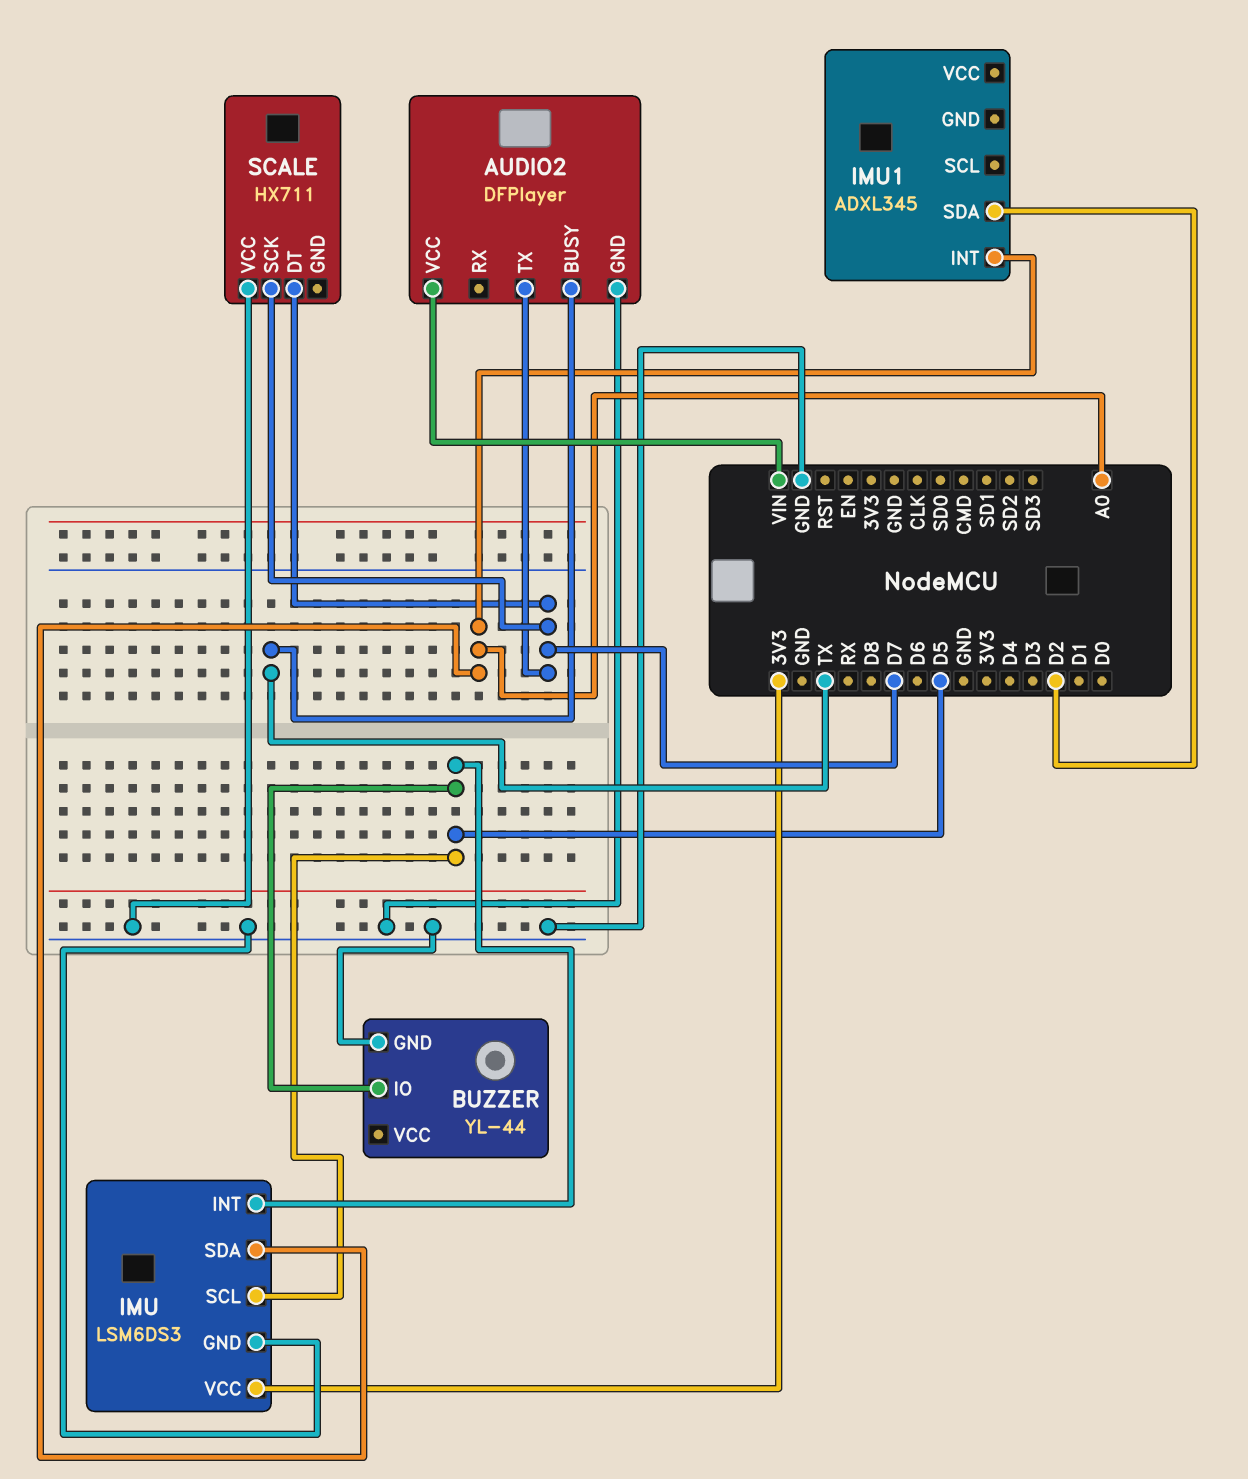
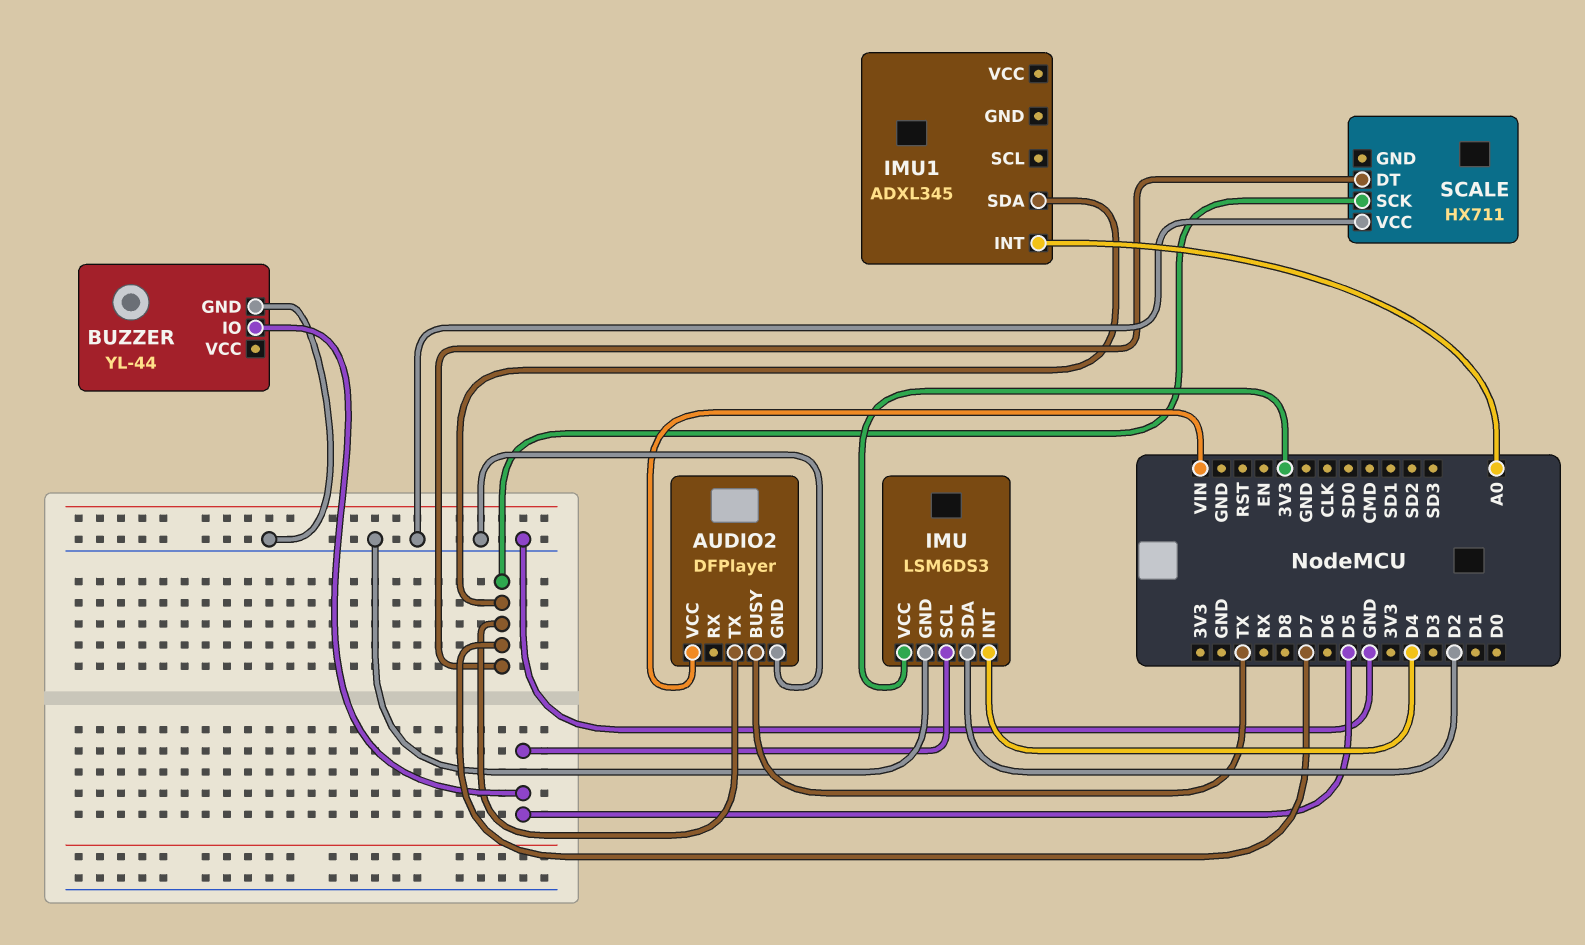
IMU pin INT: D5 -> D4
IMU pin SDA: A0 -> D2
IMU1 pin SDA: D2 -> D7

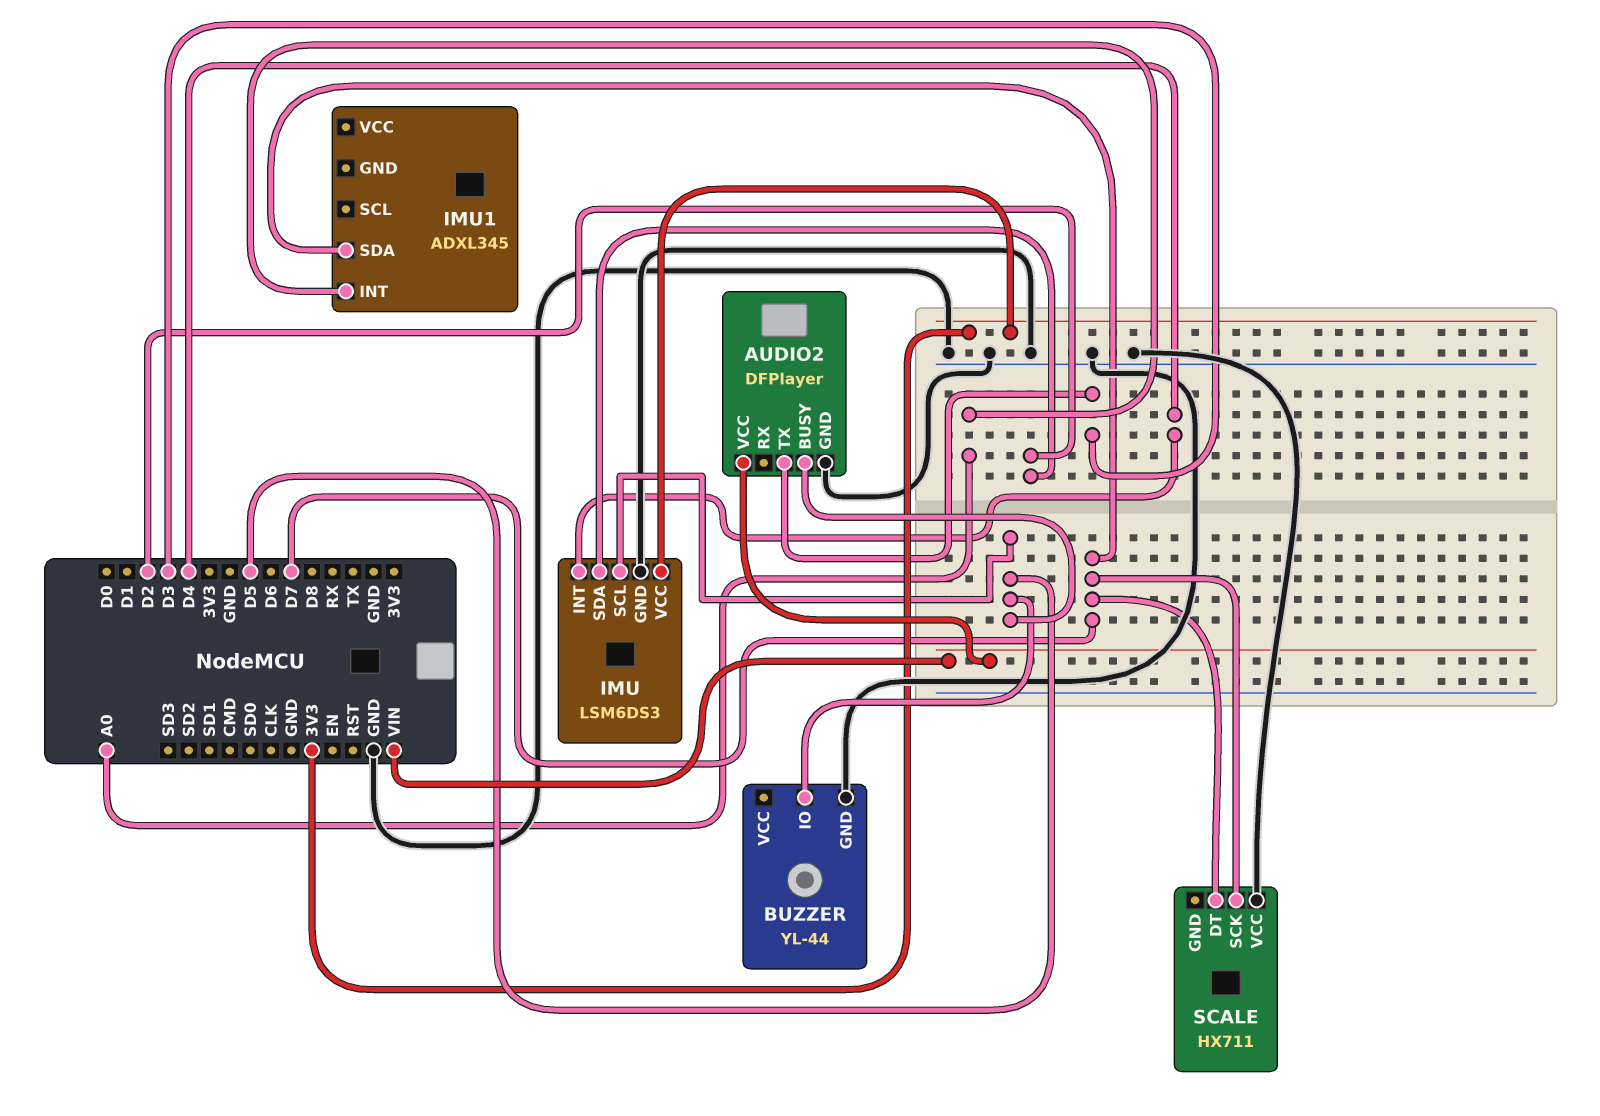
AUDIO2 pin BUSY: TX -> D5
AUDIO2 pin TX: D7 -> D3

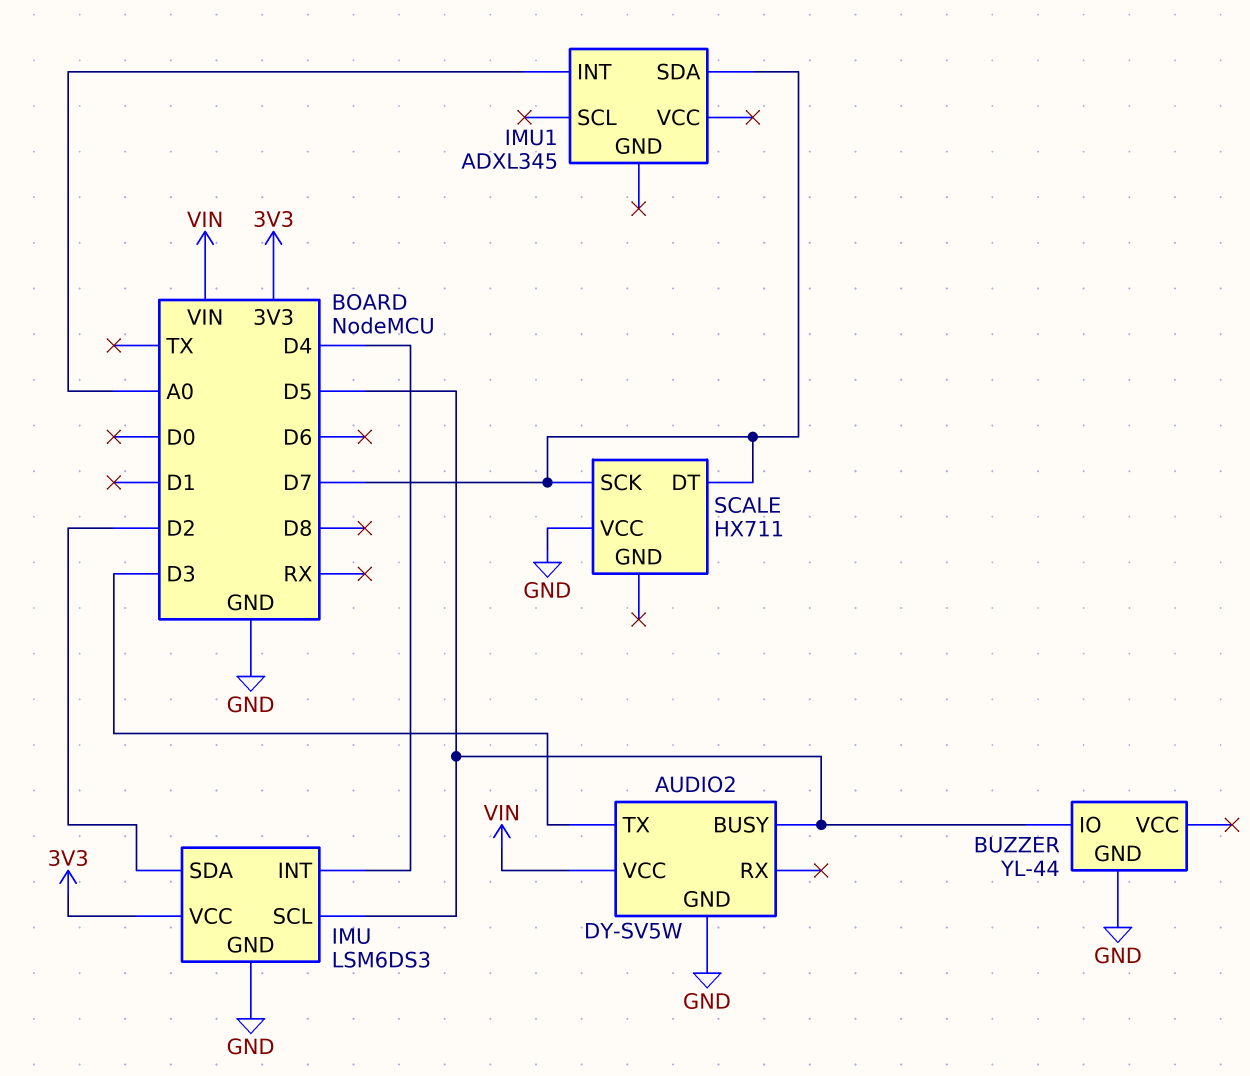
AUDIO2: DFPlayer -> DY-SV5W

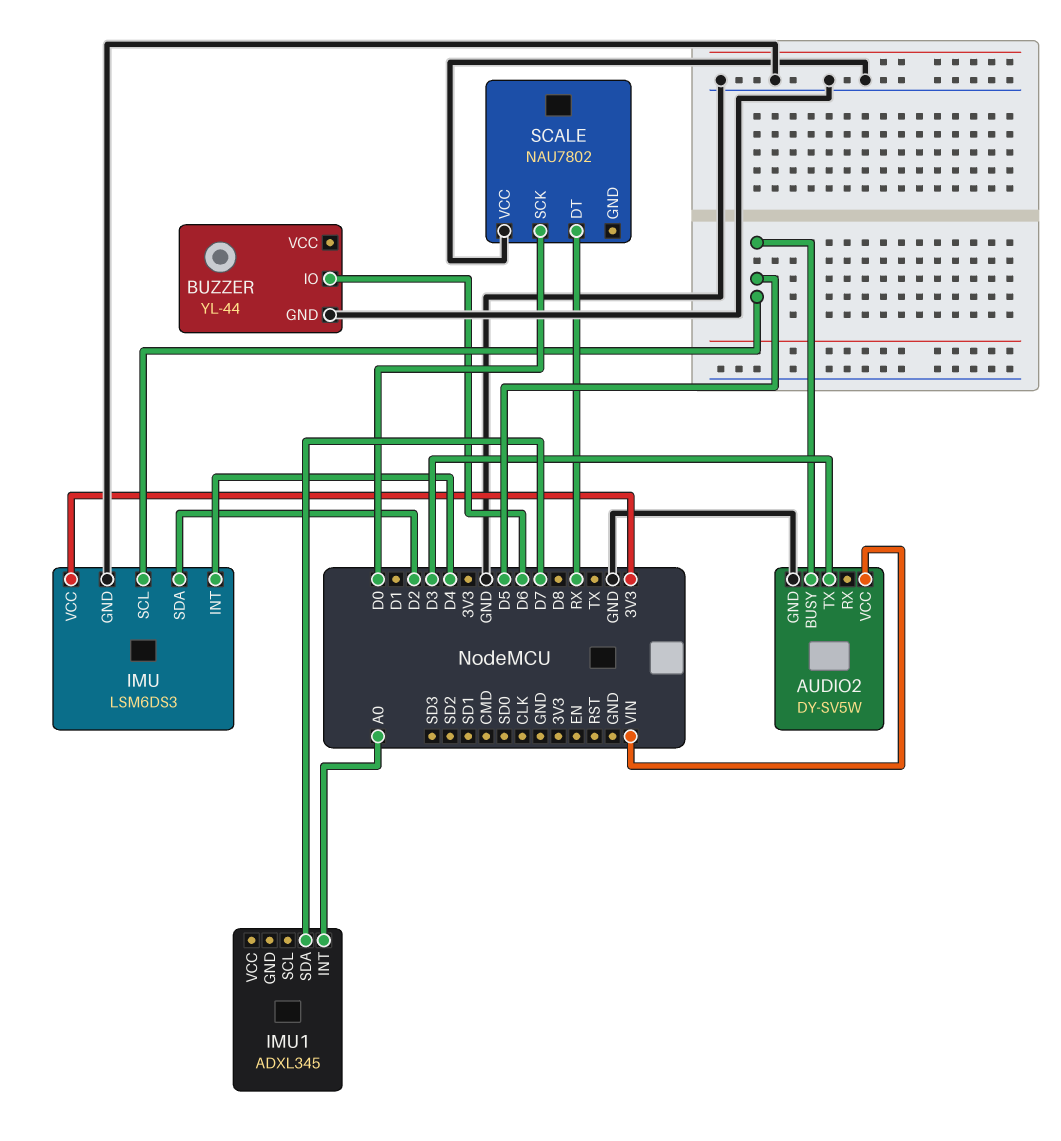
BUZZER pin IO: D5 -> D6
SCALE: HX711 -> NAU7802
SCALE pin DT: D7 -> RX
SCALE pin SCK: D7 -> D0

